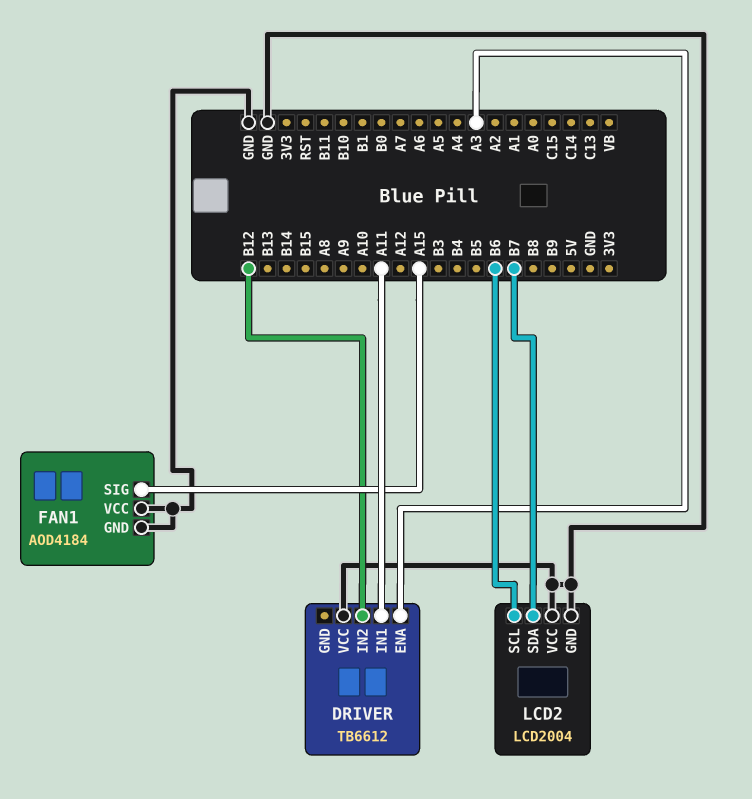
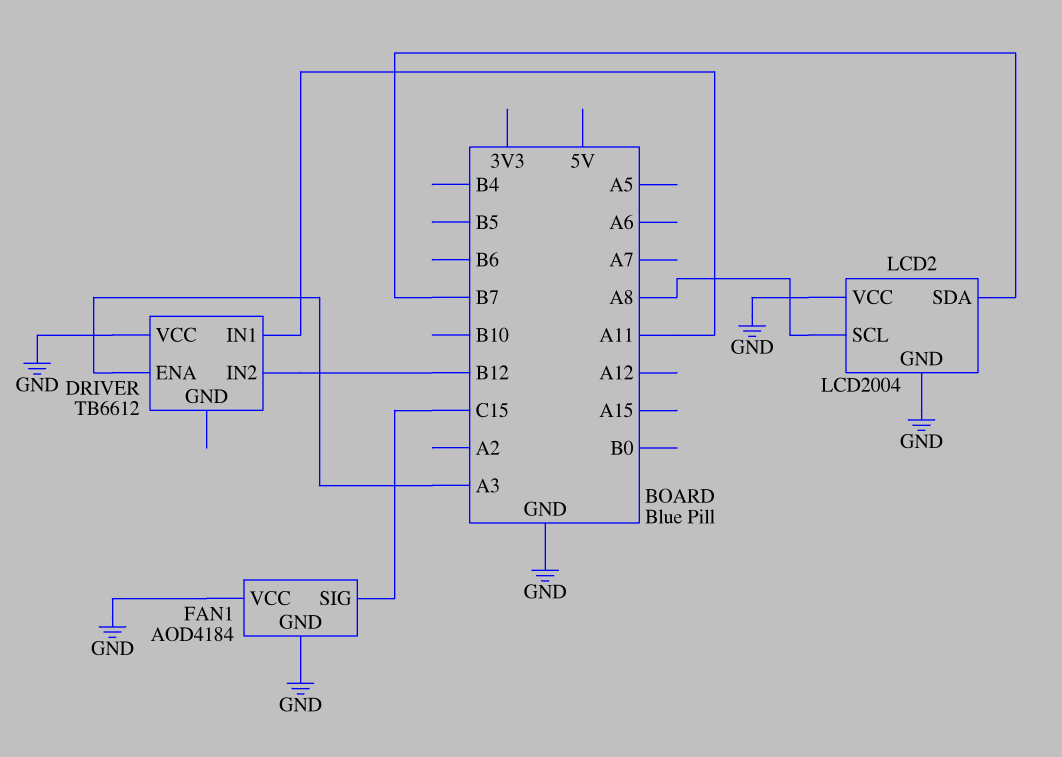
FAN1 pin SIG: A15 -> C15
LCD2 pin SCL: B6 -> A8

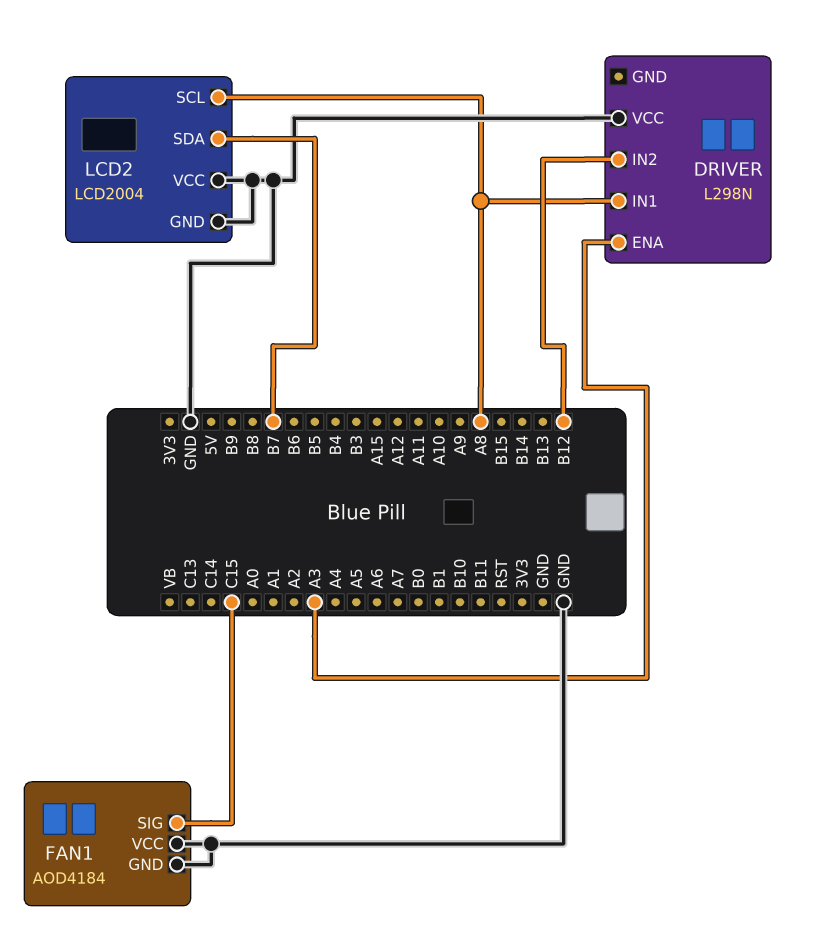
DRIVER: TB6612 -> L298N
DRIVER pin IN1: A11 -> A8

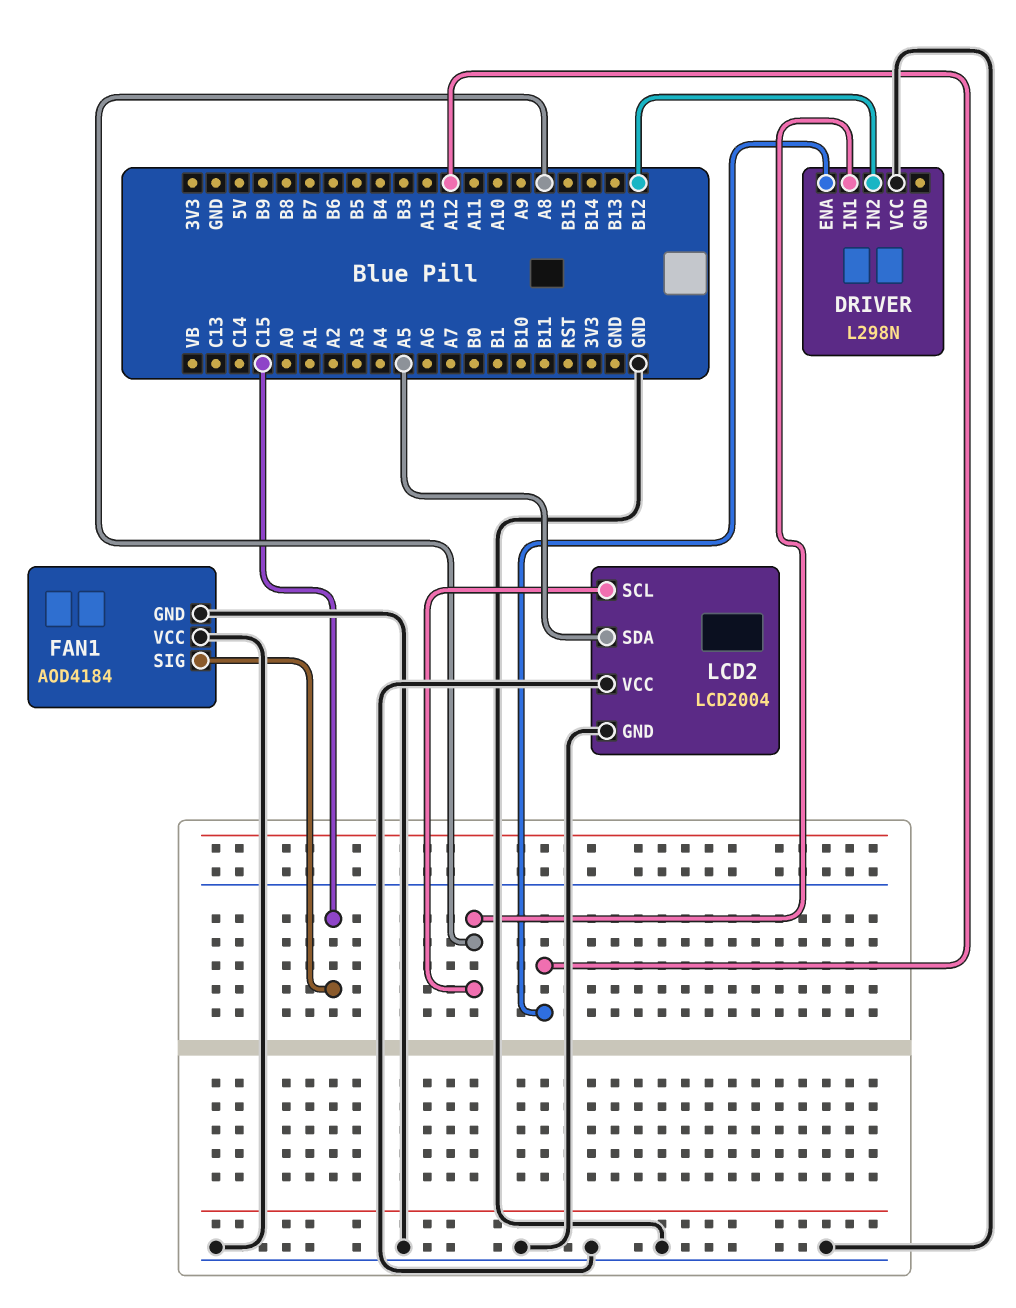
DRIVER pin ENA: A3 -> A12
LCD2 pin SDA: B7 -> A5

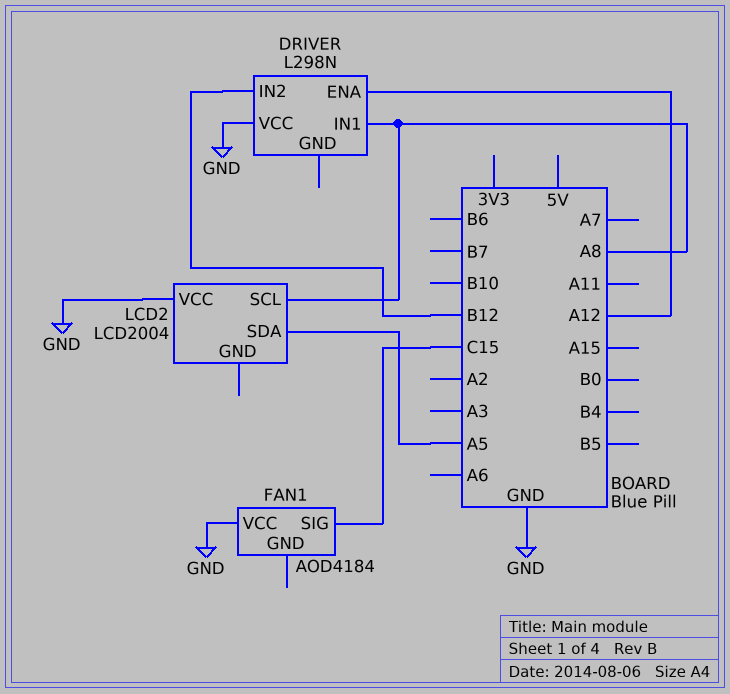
FAN1 pin GND: GND -> none
LCD2 pin GND: GND -> none

